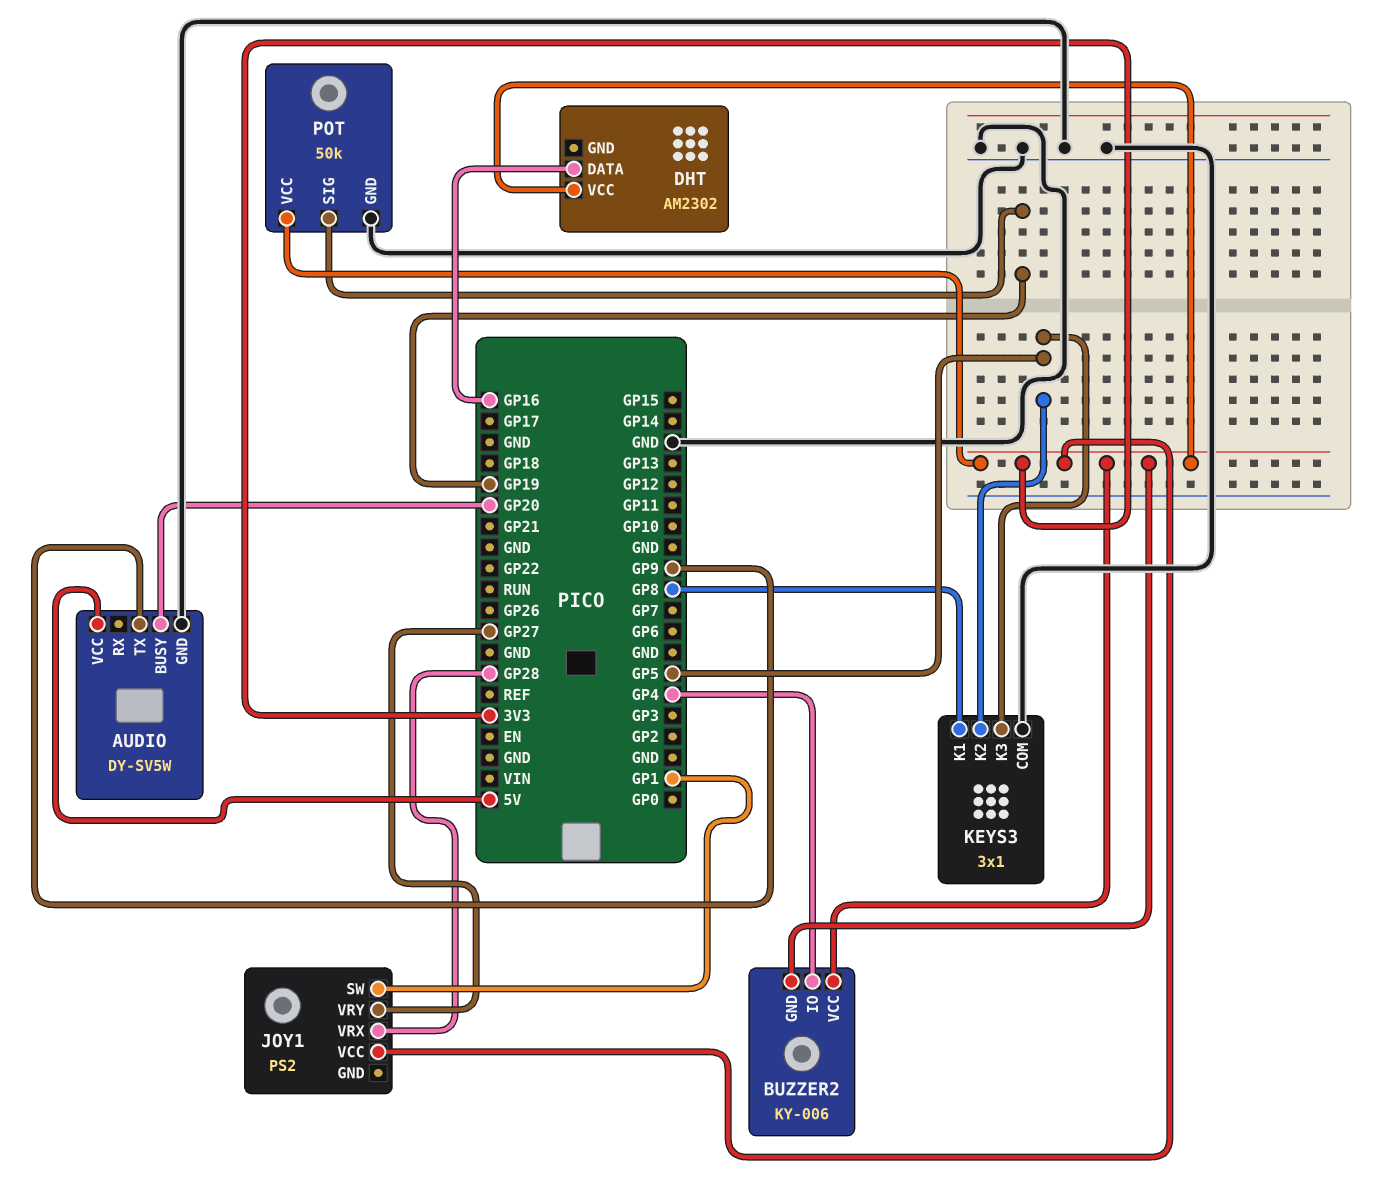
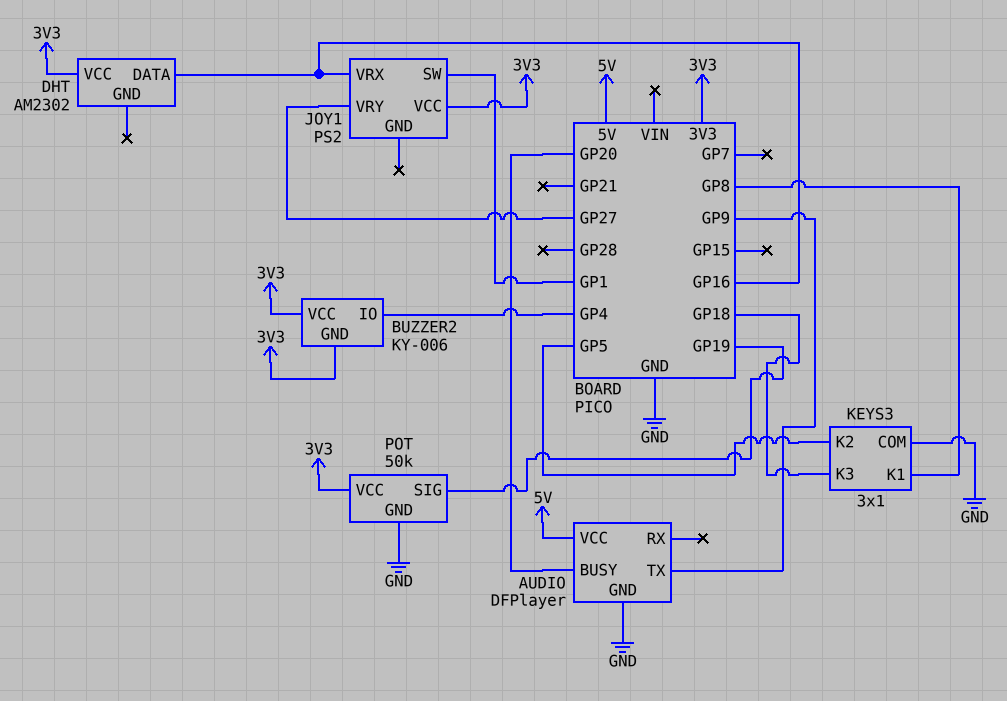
AUDIO: DY-SV5W -> DFPlayer
JOY1 pin VRX: GP28 -> GP16
KEYS3 pin K3: GP5 -> GP18

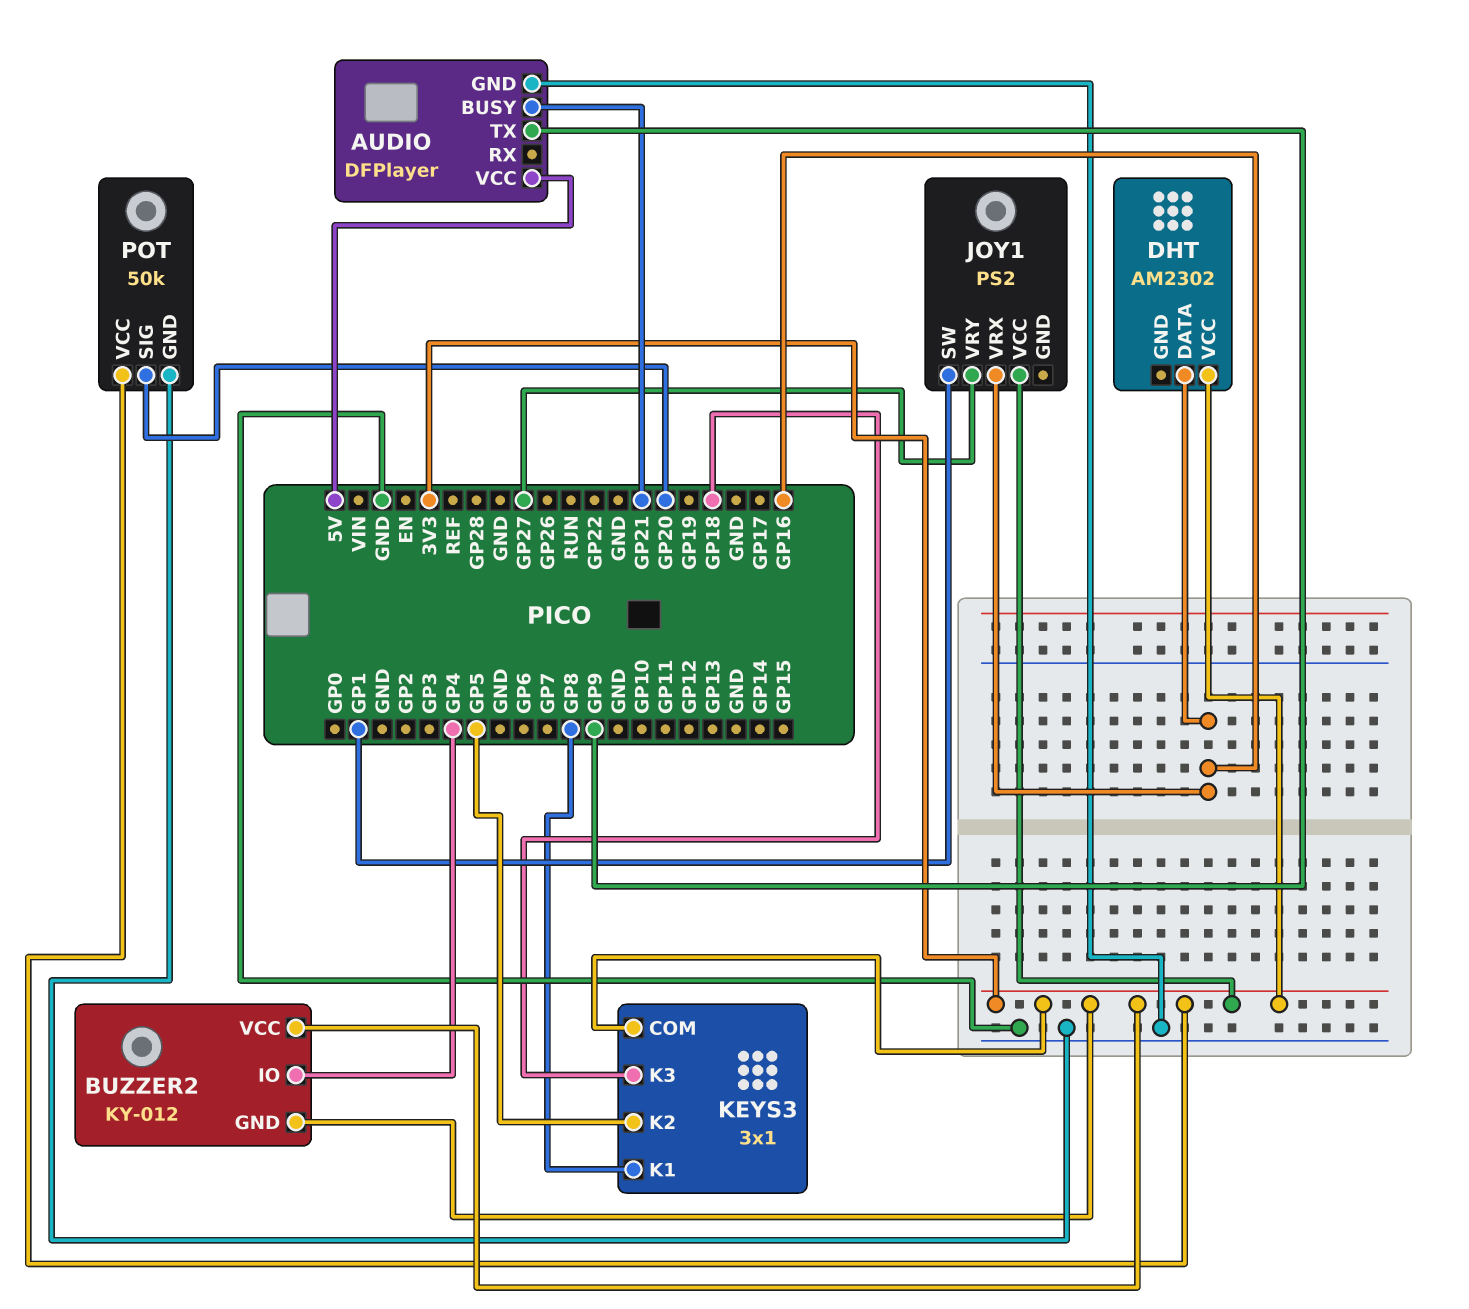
AUDIO pin BUSY: GP20 -> GP21
BUZZER2: KY-006 -> KY-012
KEYS3 pin COM: GND -> 3V3
POT pin SIG: GP19 -> GP20

